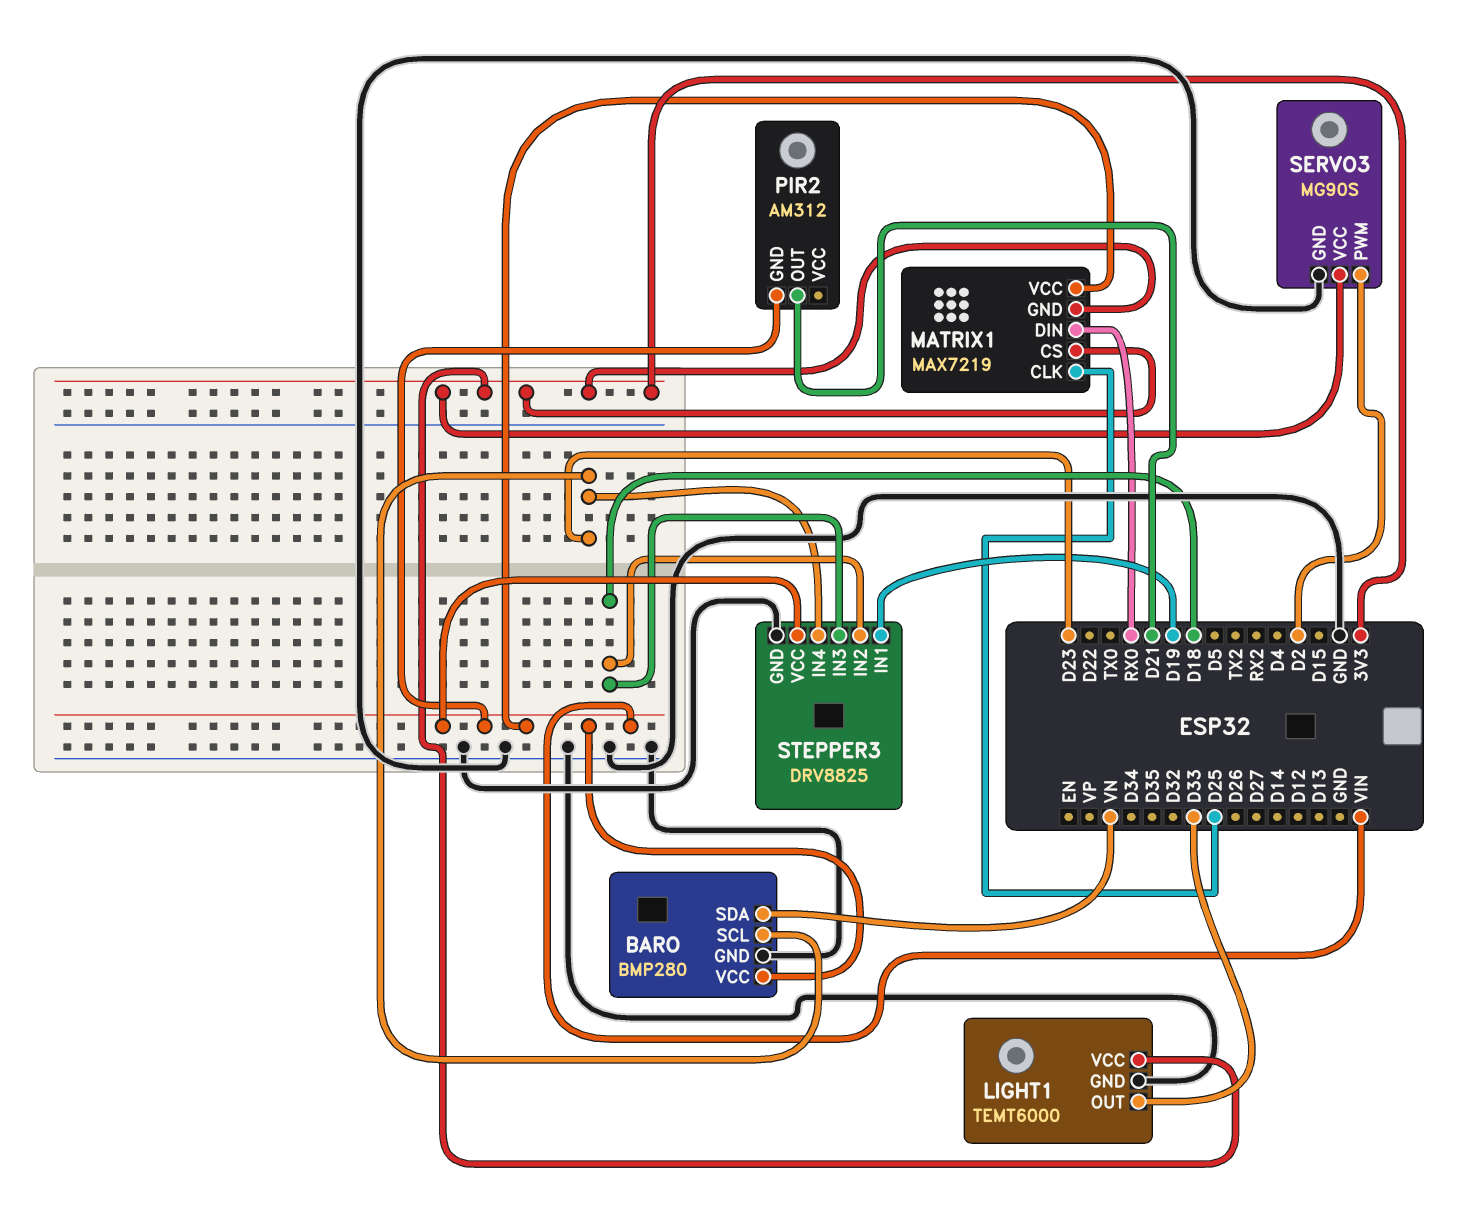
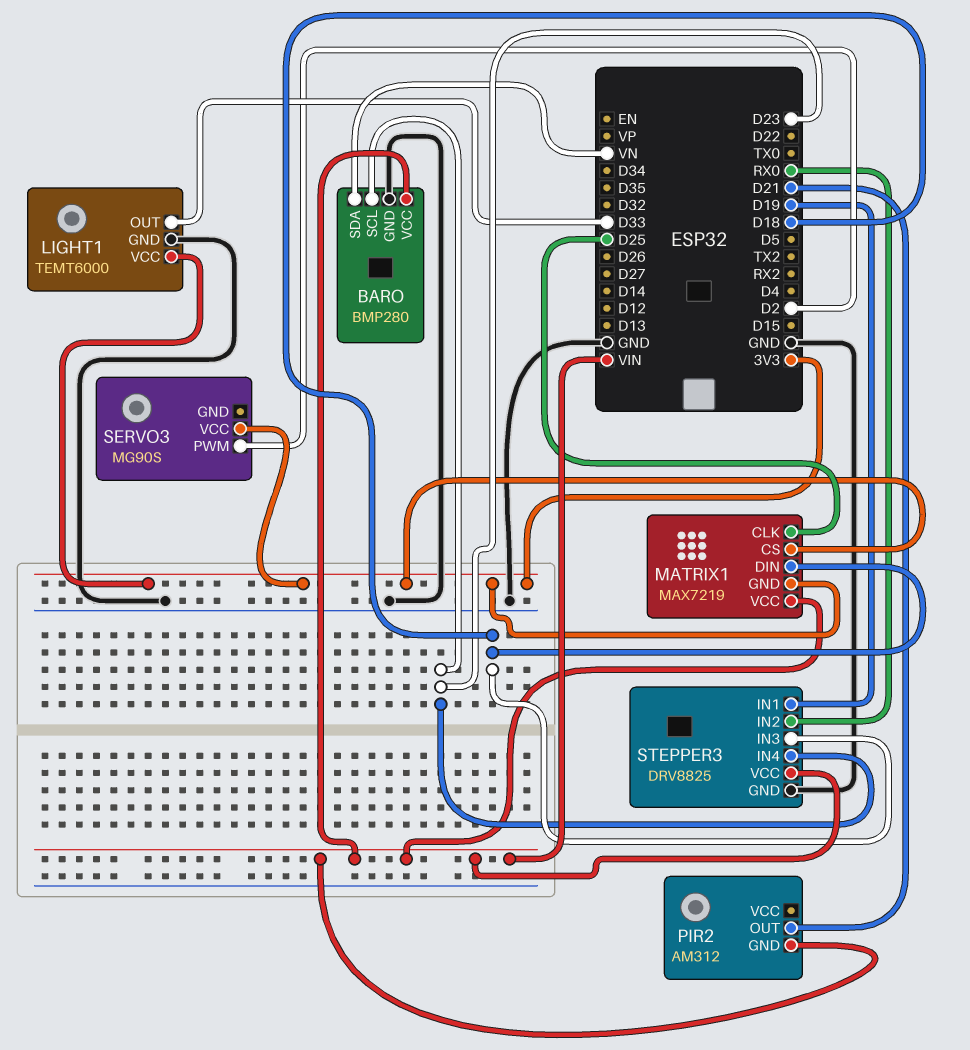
MATRIX1 pin DIN: RX0 -> D18
SERVO3 pin GND: GND -> none
STEPPER3 pin IN2: D18 -> RX0

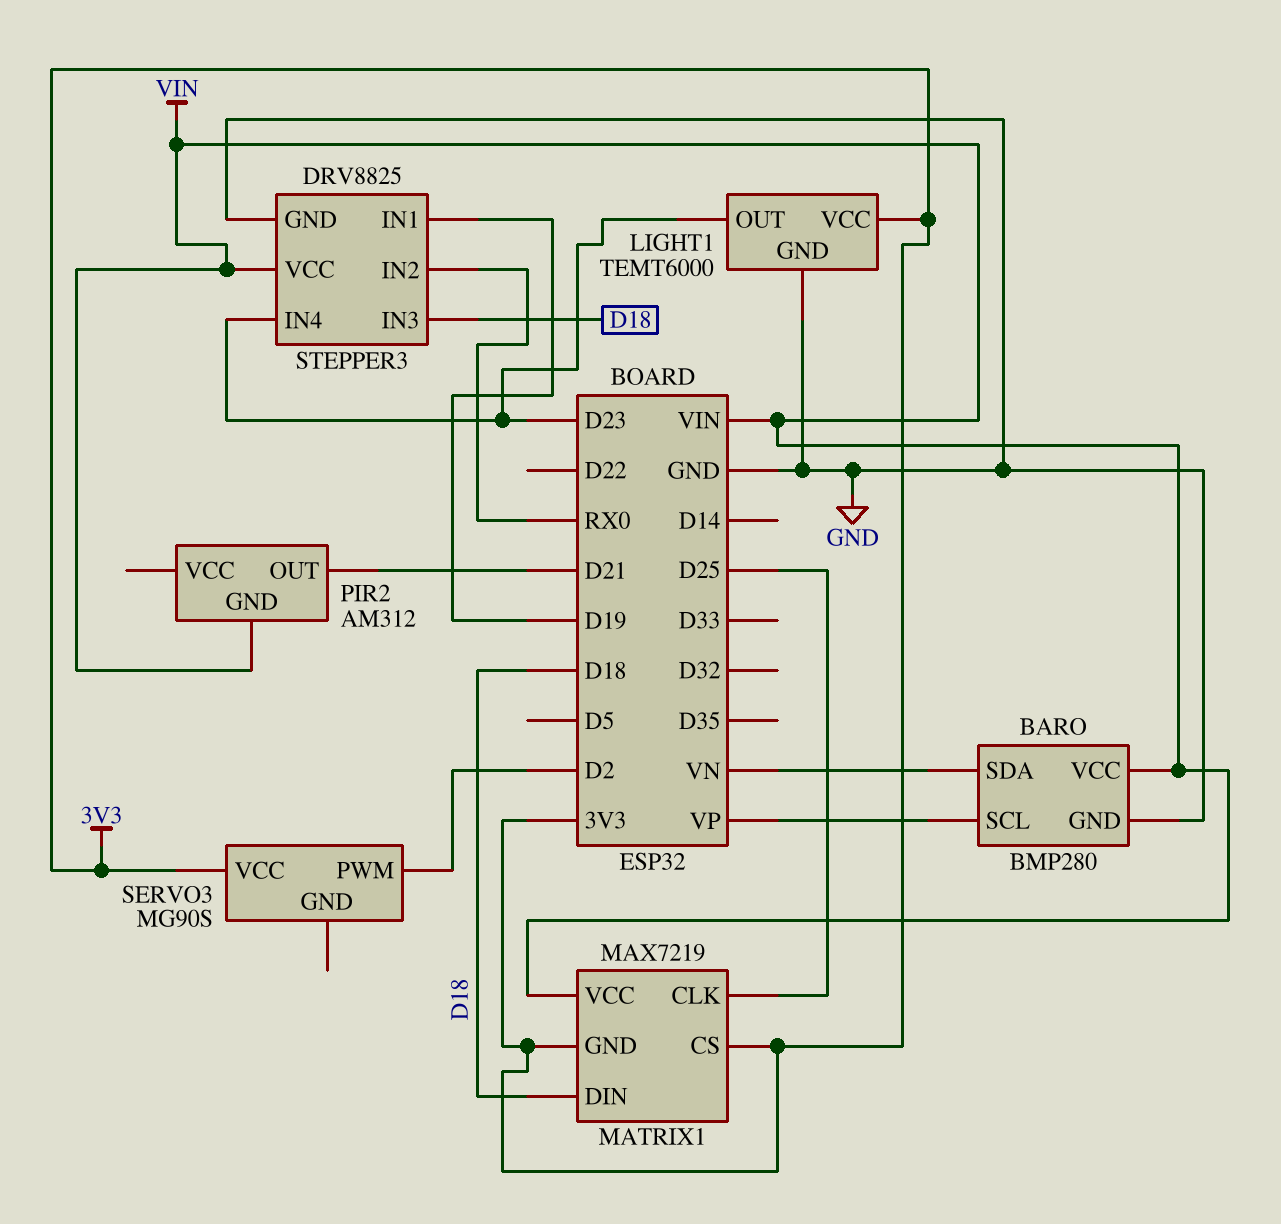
BARO pin SCL: D23 -> VP
LIGHT1 pin OUT: D33 -> D23

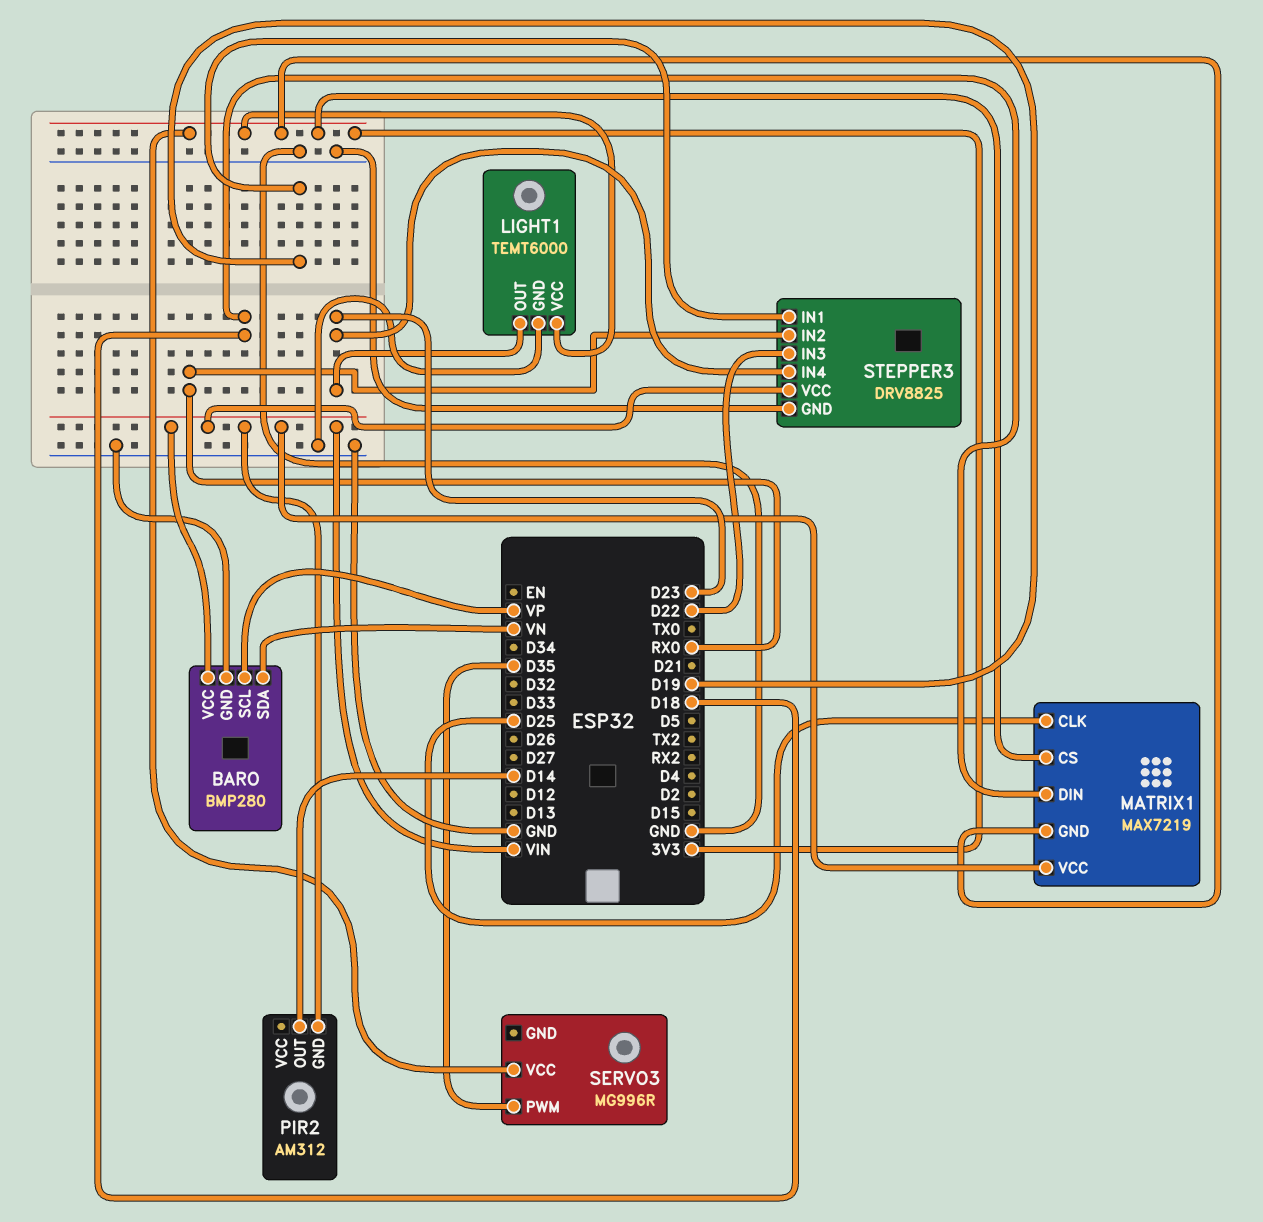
PIR2 pin OUT: D21 -> D14
SERVO3: MG90S -> MG996R
SERVO3 pin PWM: D2 -> D35
STEPPER3 pin IN3: D18 -> D22

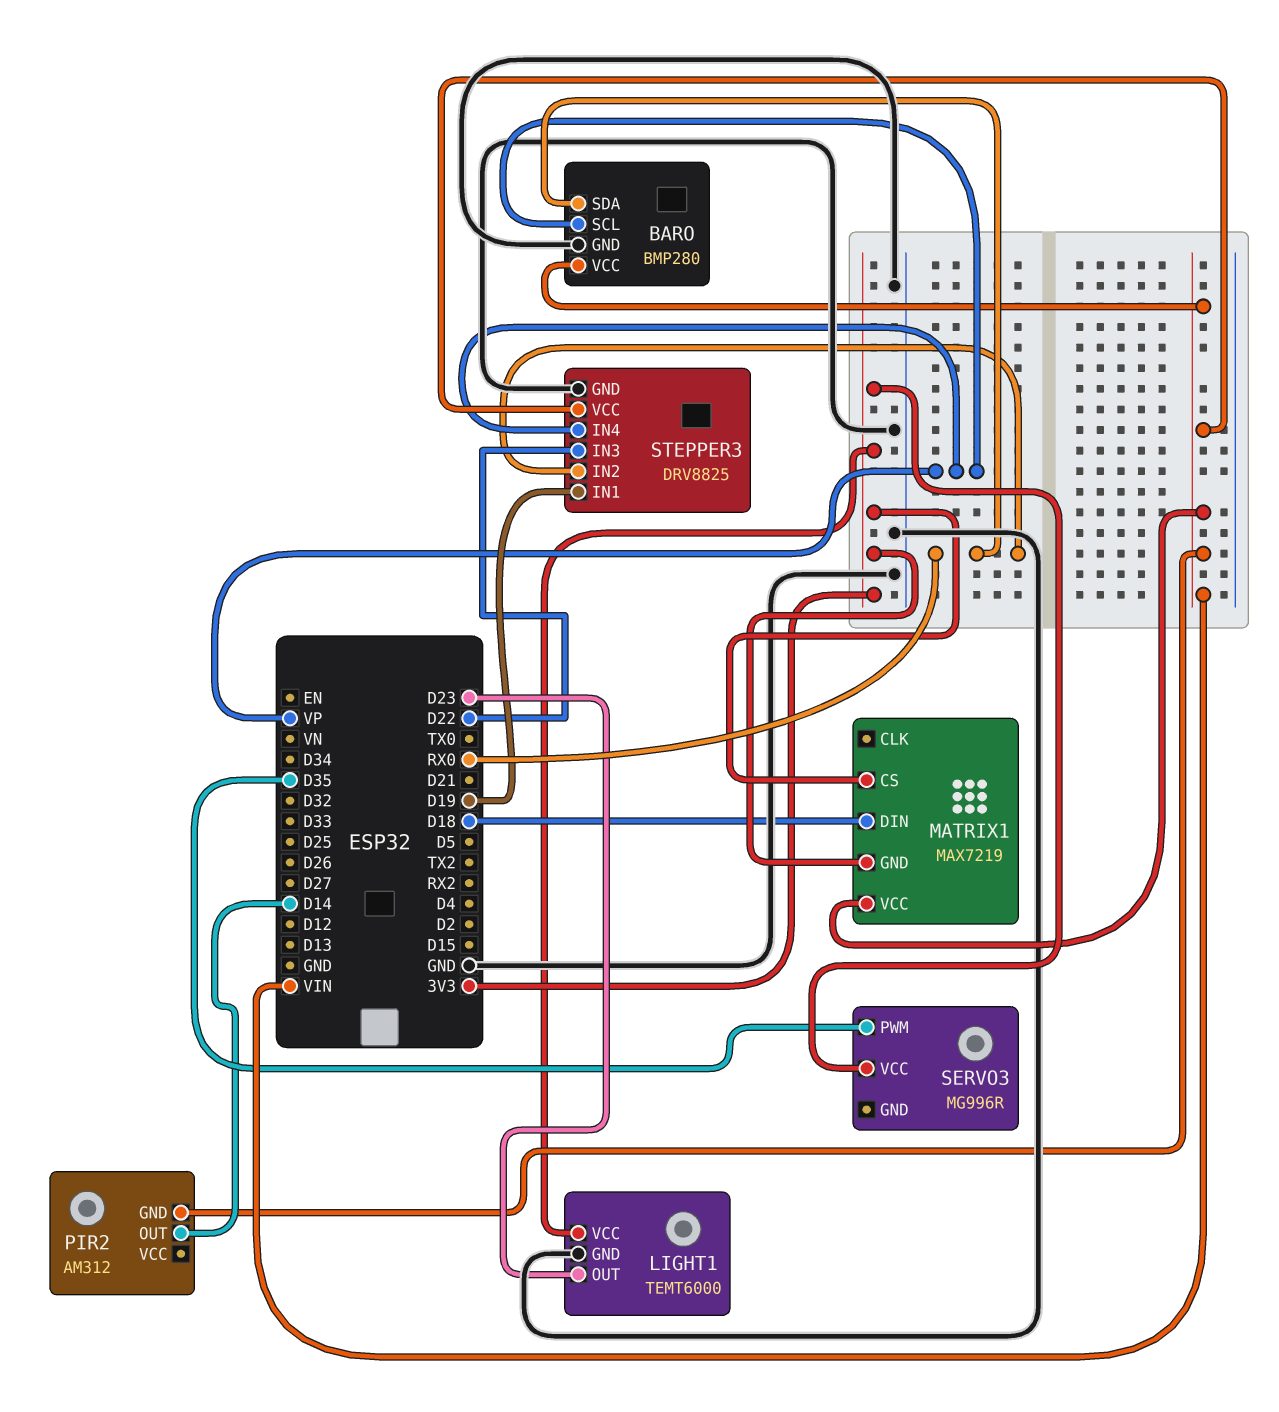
BARO pin SDA: VN -> RX0
MATRIX1 pin CLK: D25 -> none
STEPPER3 pin IN4: D23 -> VP

